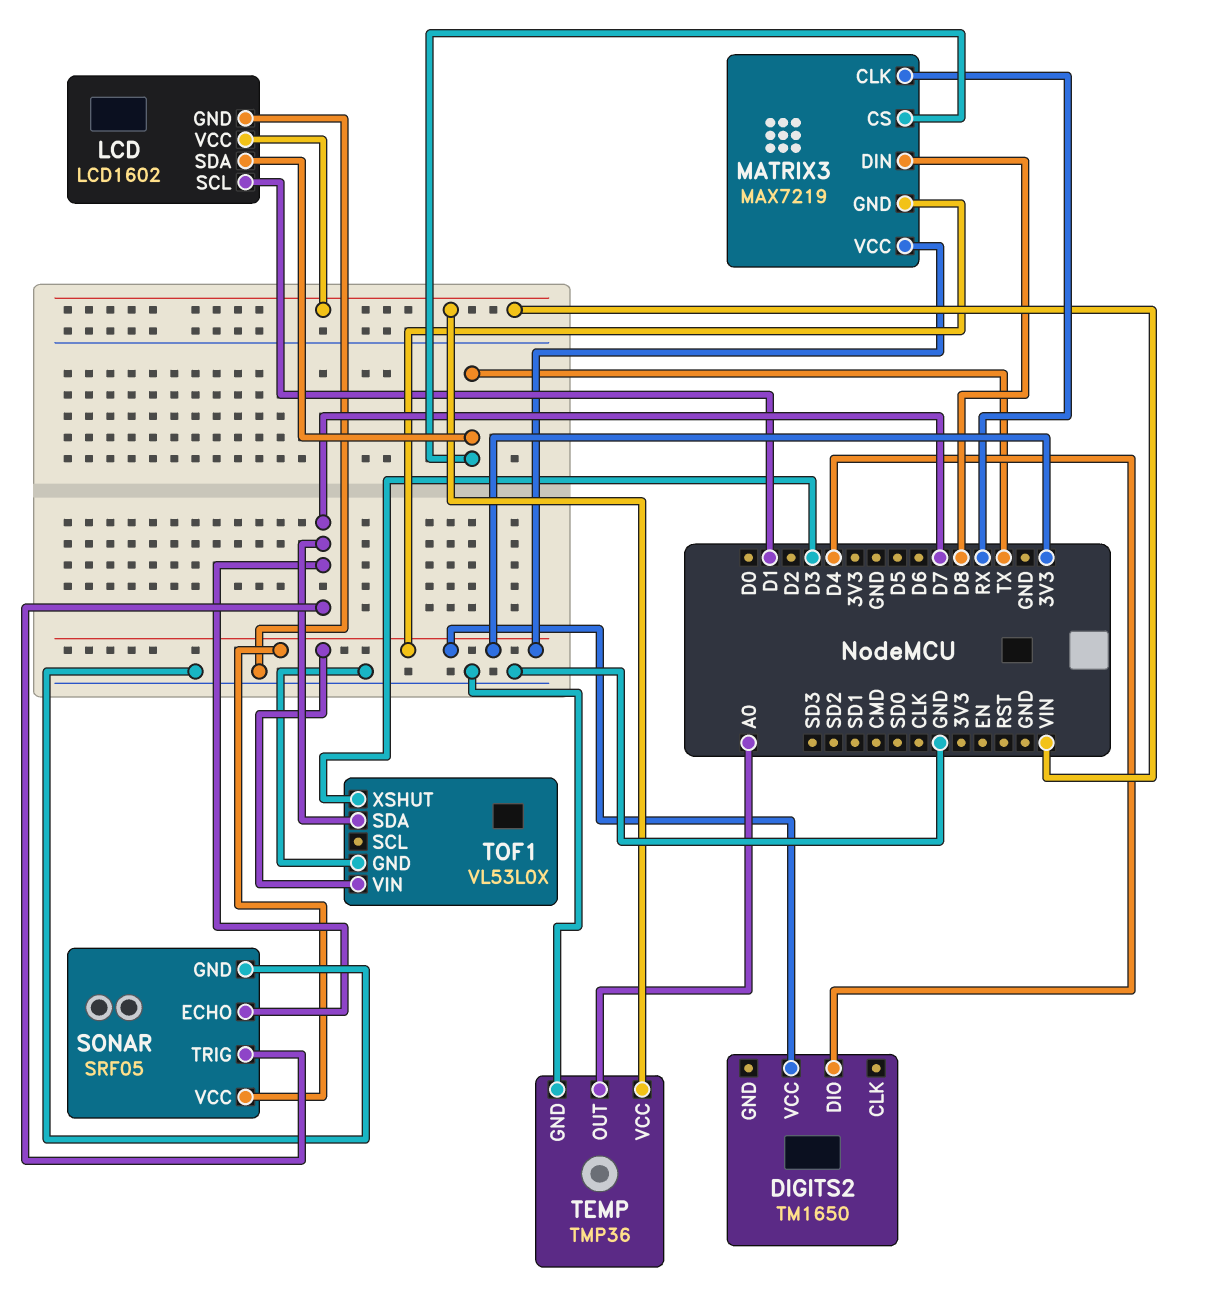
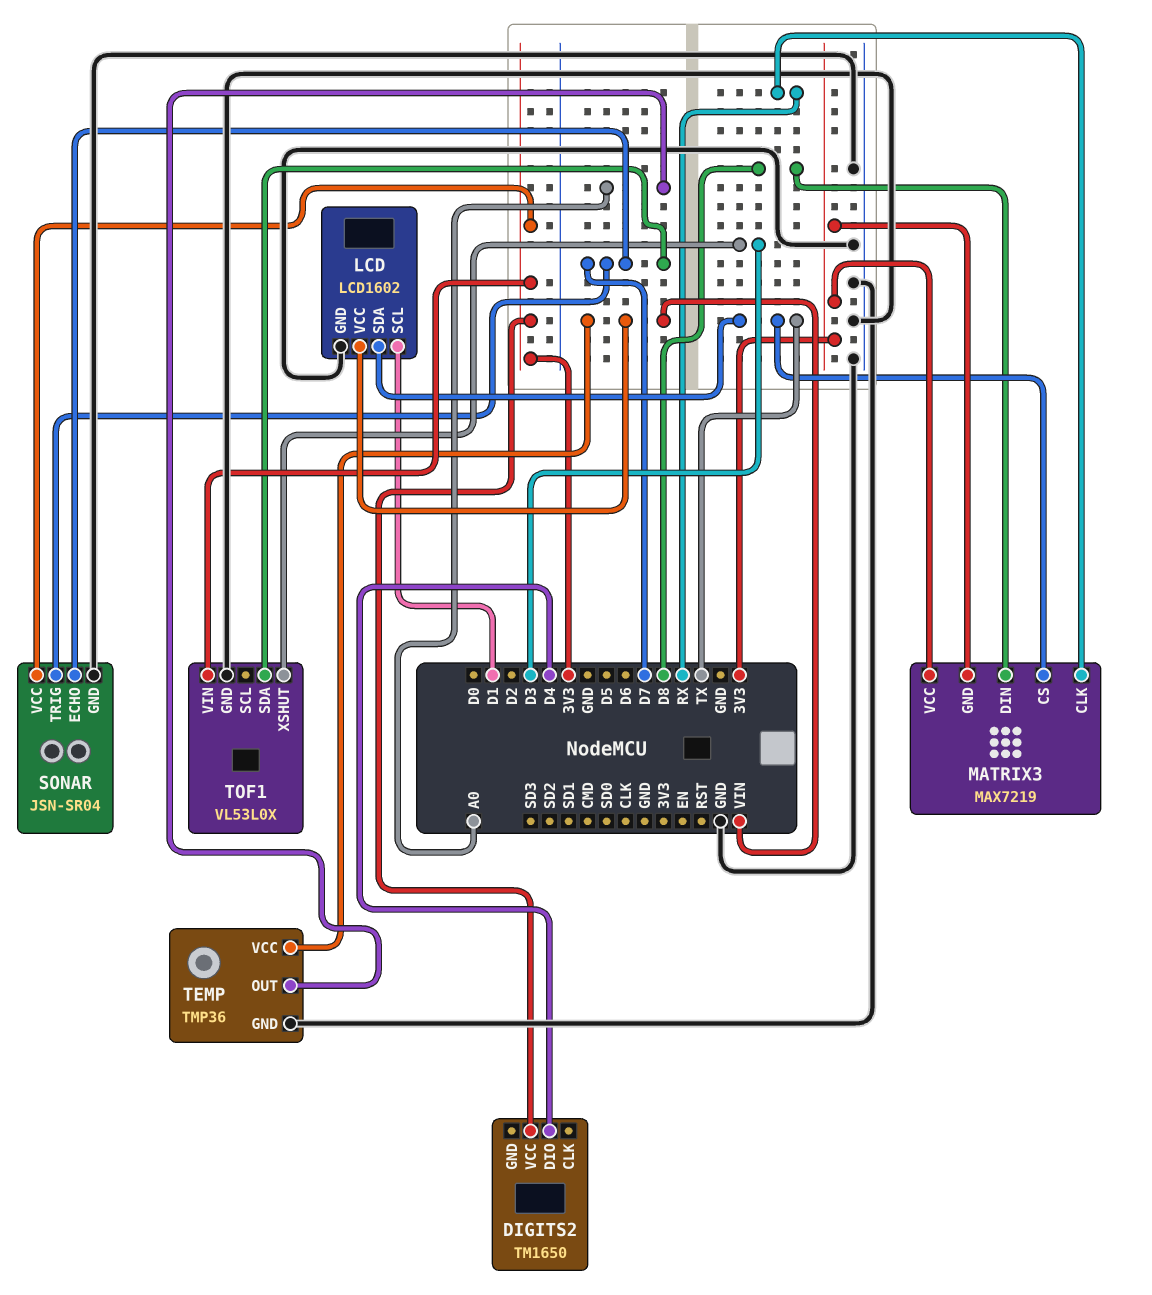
SONAR: SRF05 -> JSN-SR04

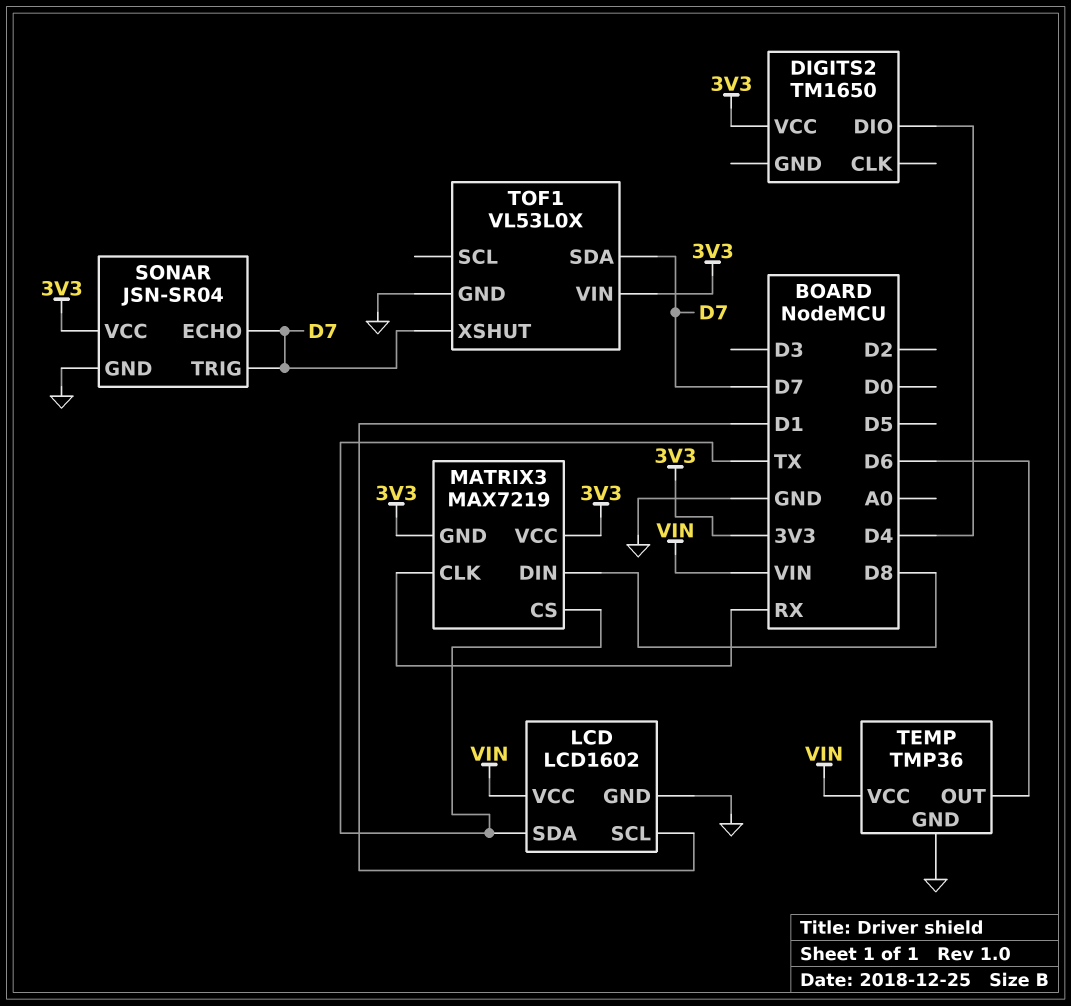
TEMP pin OUT: A0 -> D6
TOF1 pin XSHUT: D3 -> D7

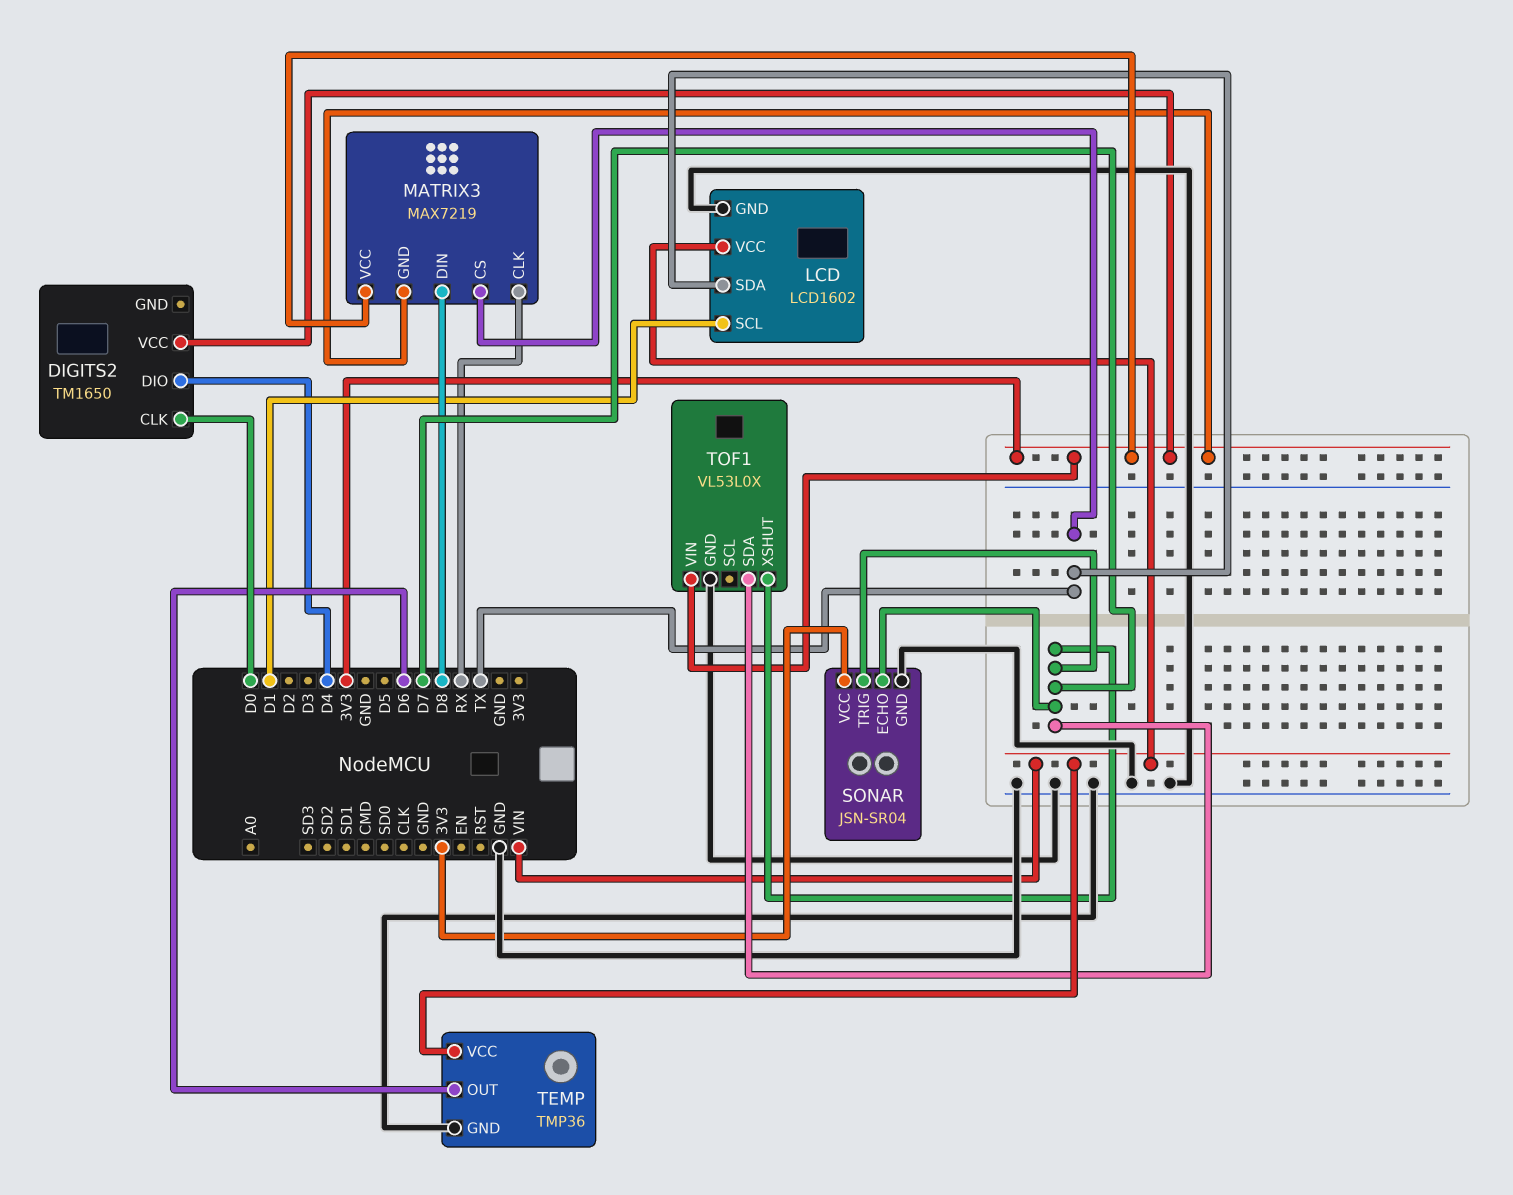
DIGITS2 pin CLK: none -> D0

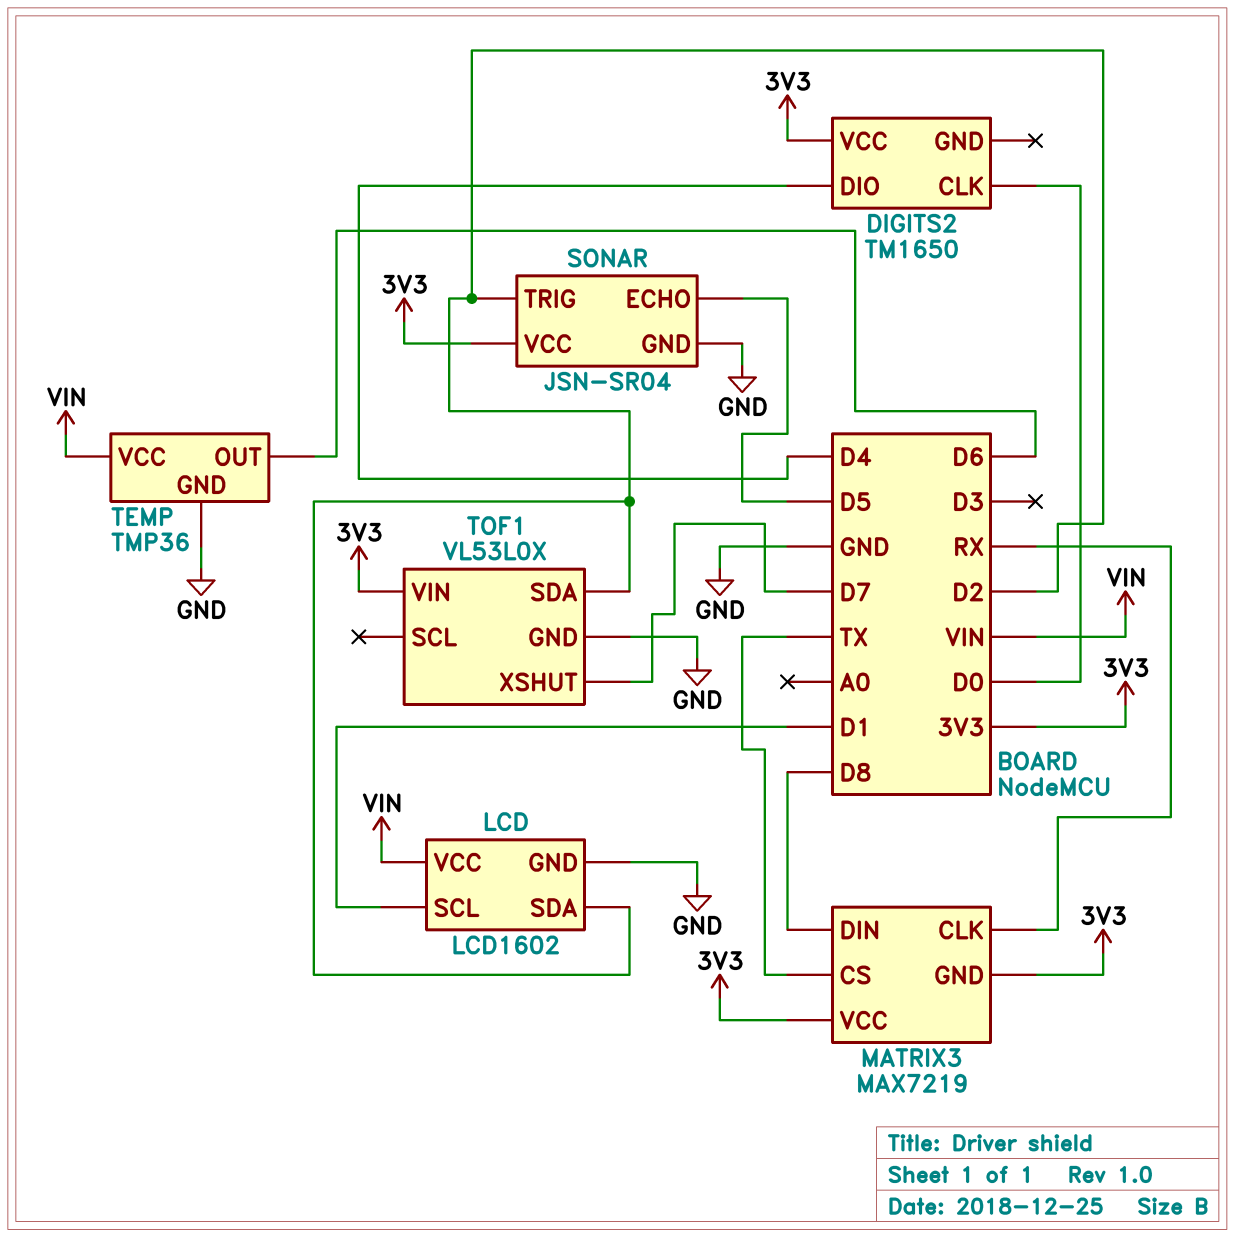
LCD pin SDA: TX -> D2
SONAR pin ECHO: D7 -> D5
SONAR pin TRIG: D7 -> D2
TOF1 pin SDA: D7 -> D2

